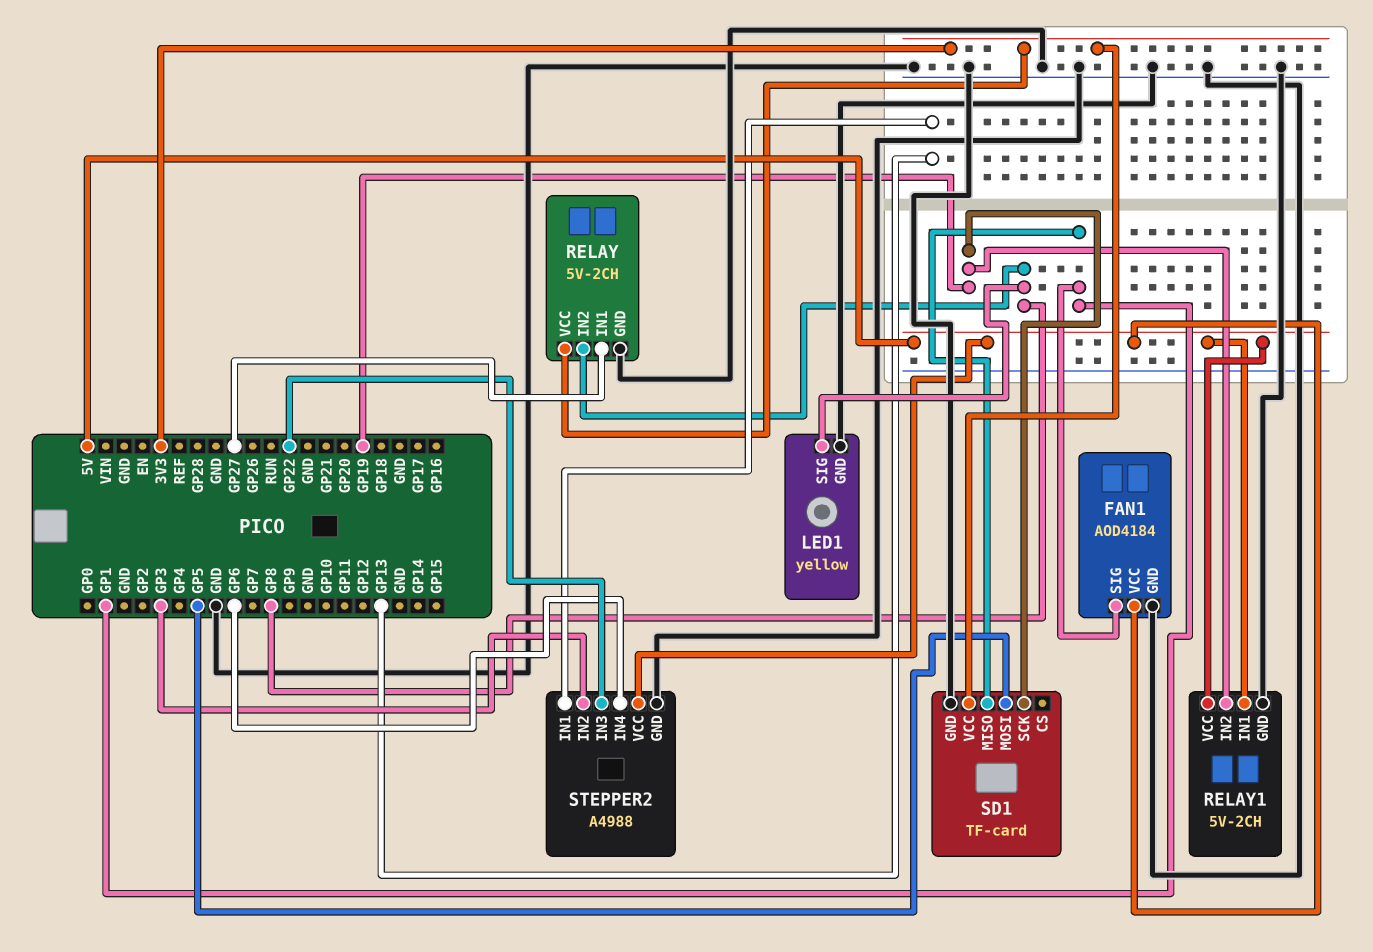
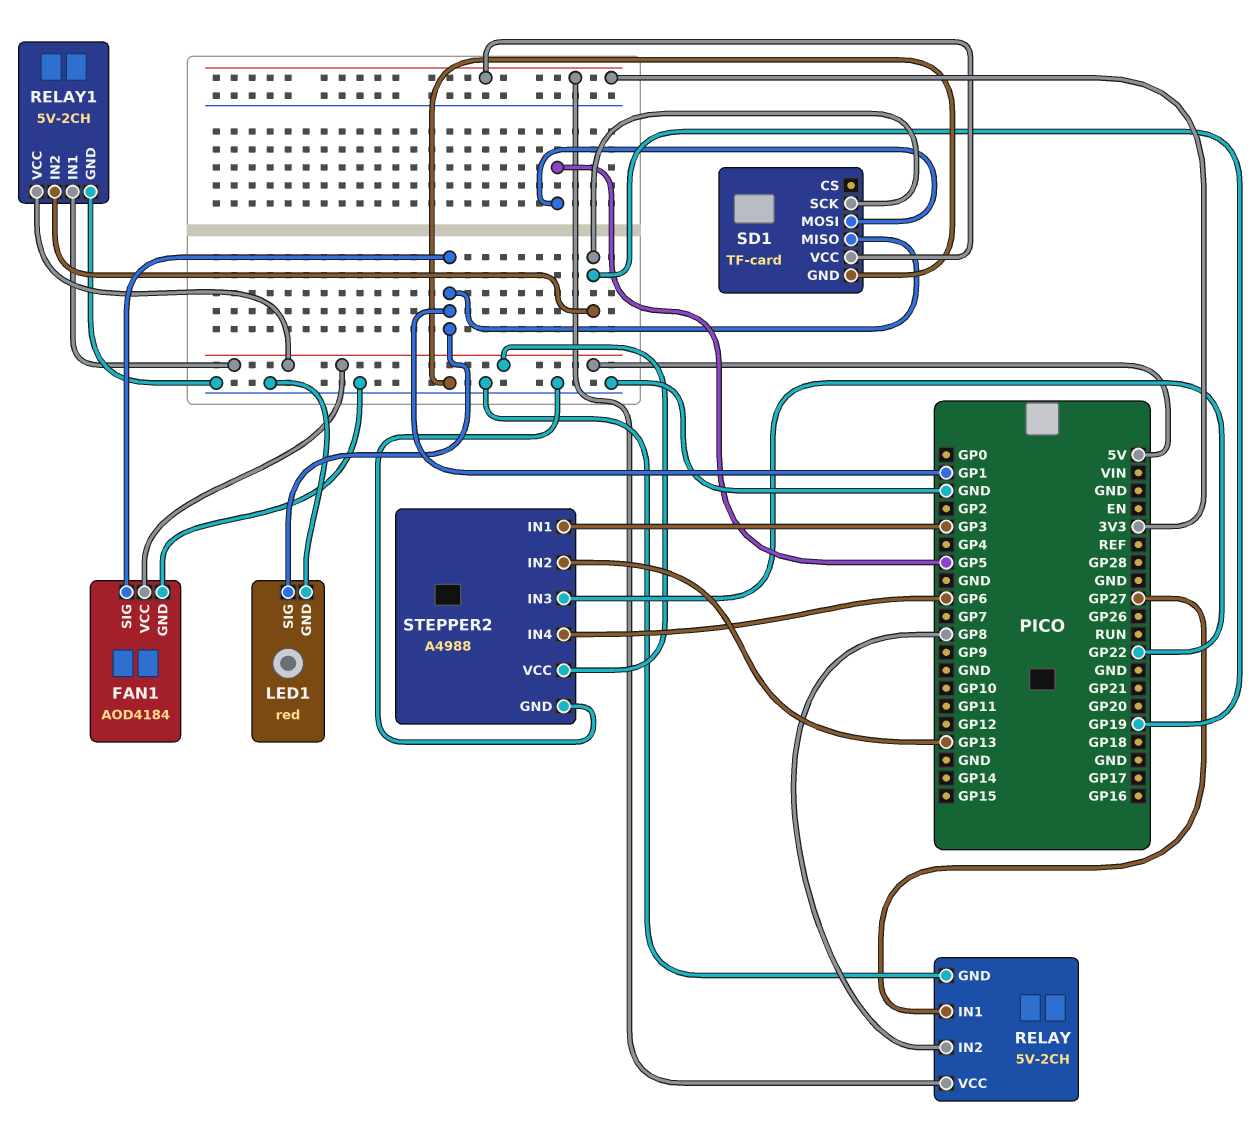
LED1: yellow -> red
LED1 pin SIG: GP8 -> GP1
STEPPER2 pin IN1: GP13 -> GP3
STEPPER2 pin IN2: GP3 -> GP13

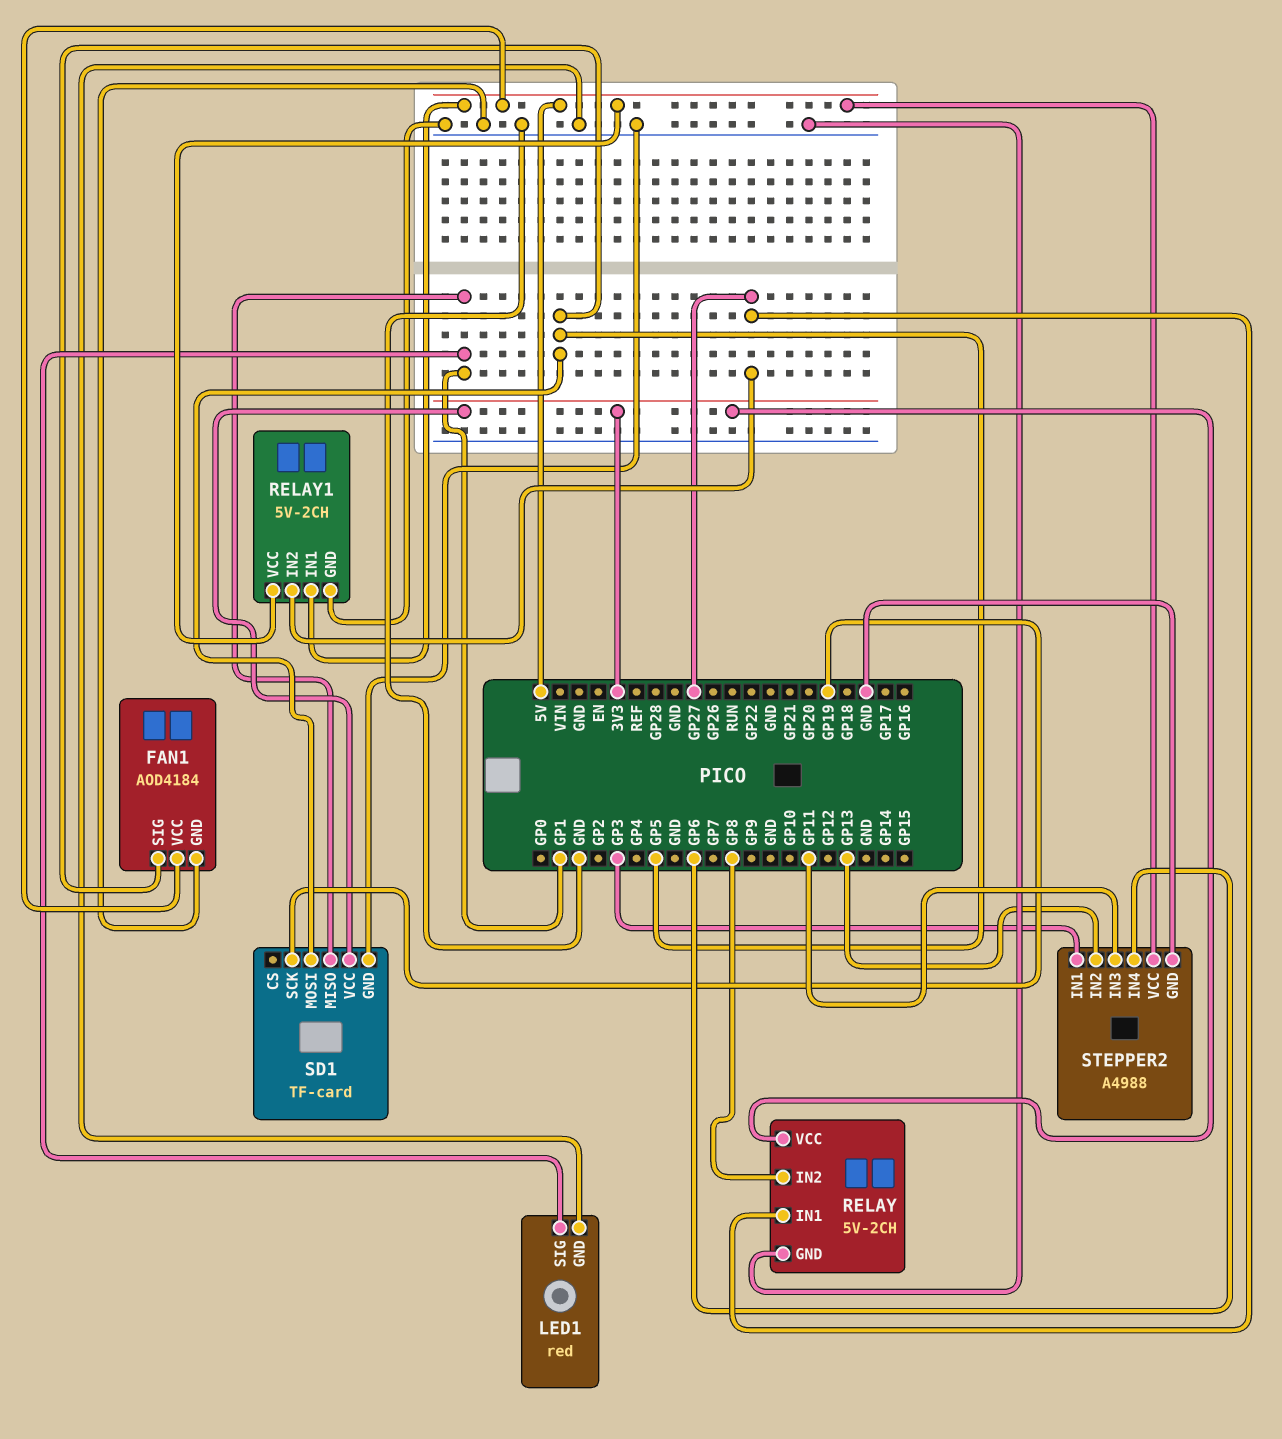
FAN1 pin SIG: GP1 -> GP5
RELAY1 pin IN2: GP19 -> GP27
STEPPER2 pin IN3: GP22 -> GP11

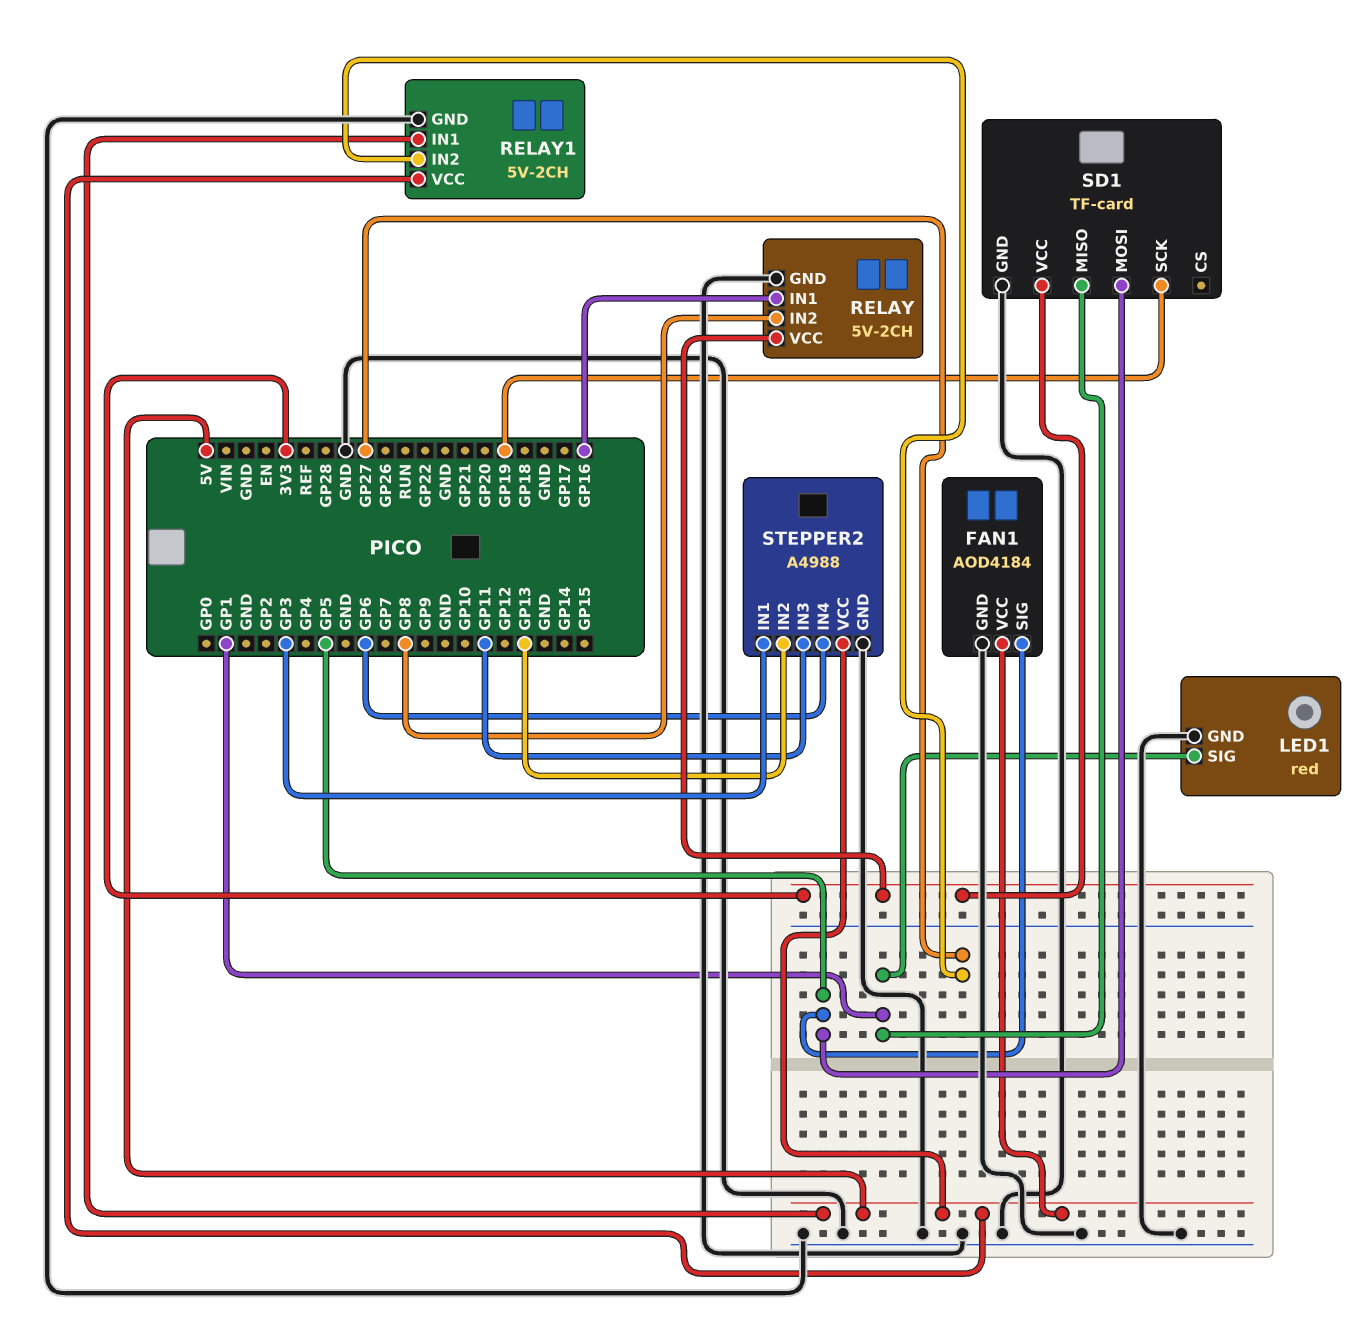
RELAY pin IN1: GP27 -> GP16

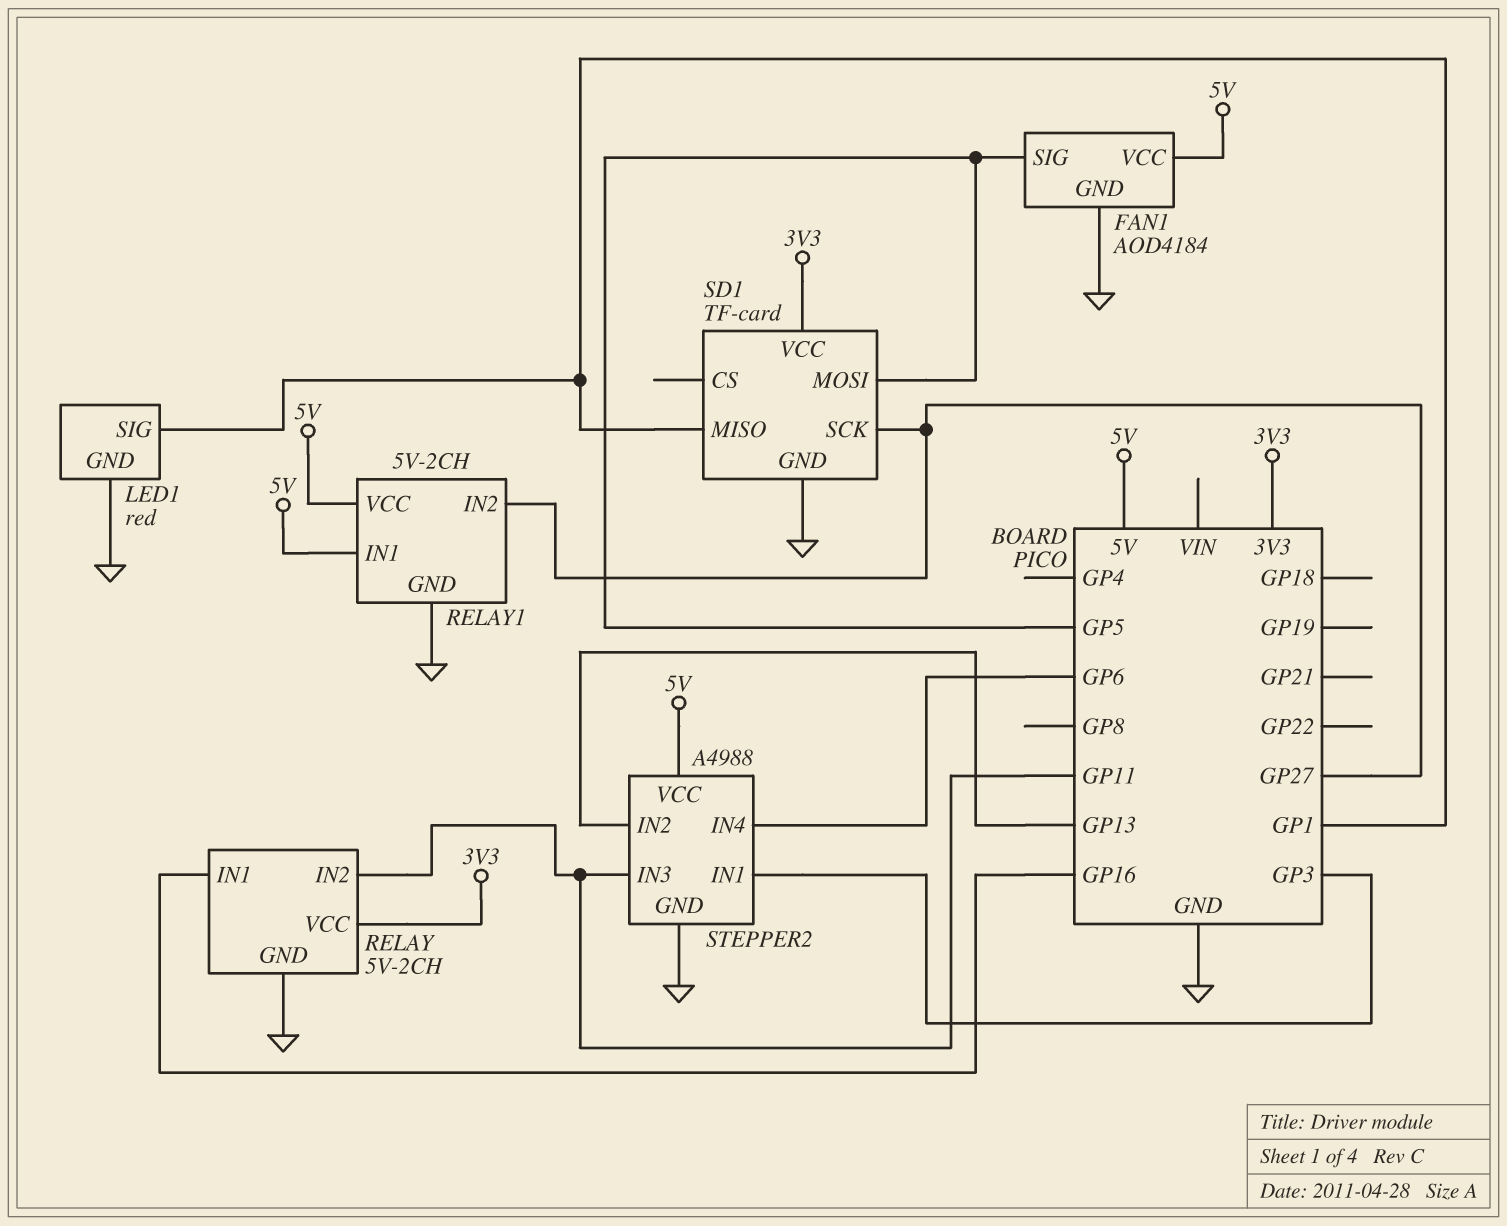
RELAY pin IN2: GP8 -> GP11
SD1 pin SCK: GP19 -> GP27

